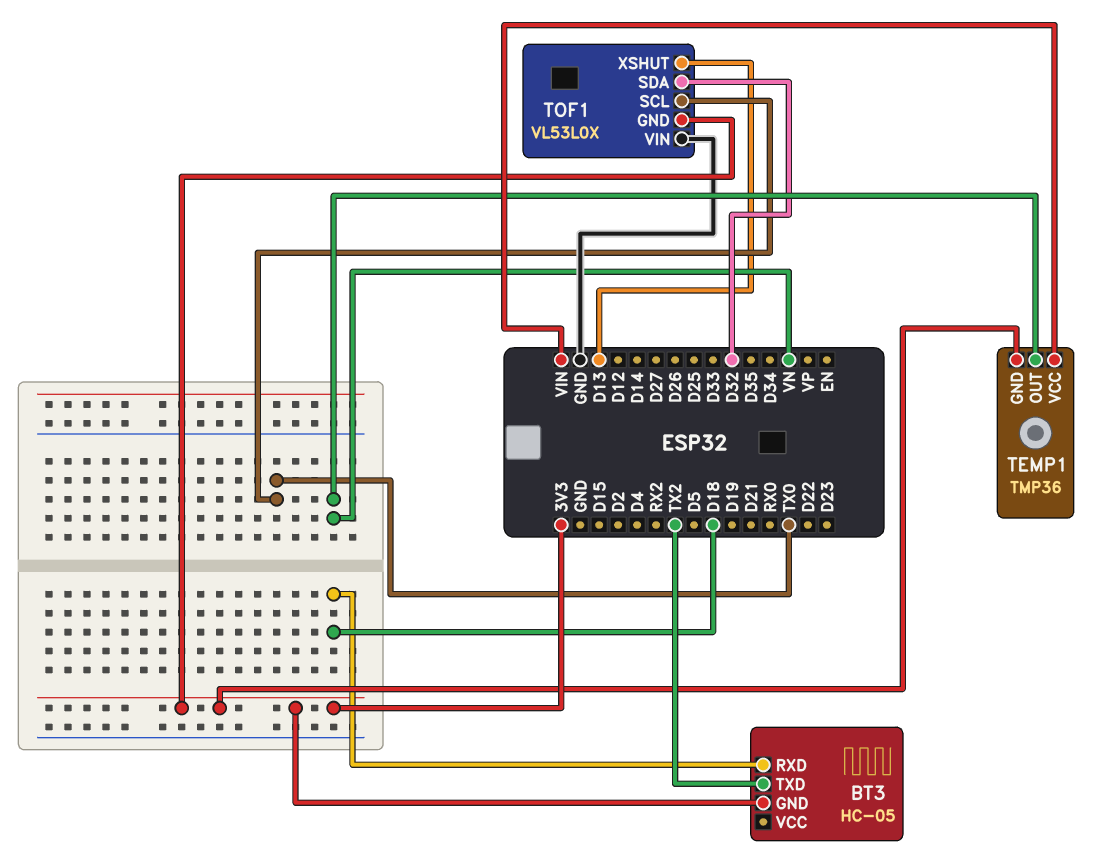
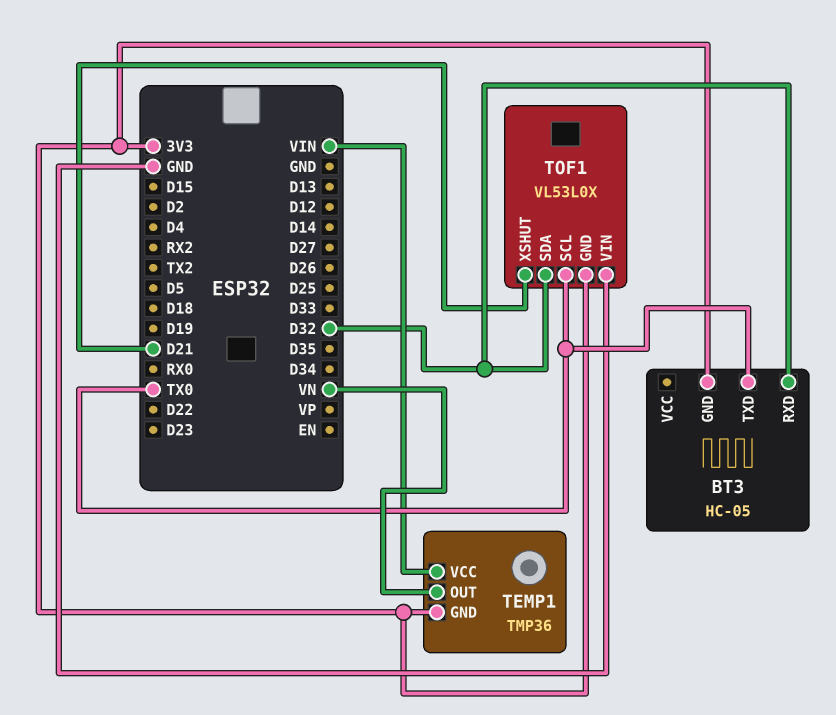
BT3 pin RXD: D18 -> D32
BT3 pin TXD: TX2 -> TX0
TOF1 pin XSHUT: D13 -> D21

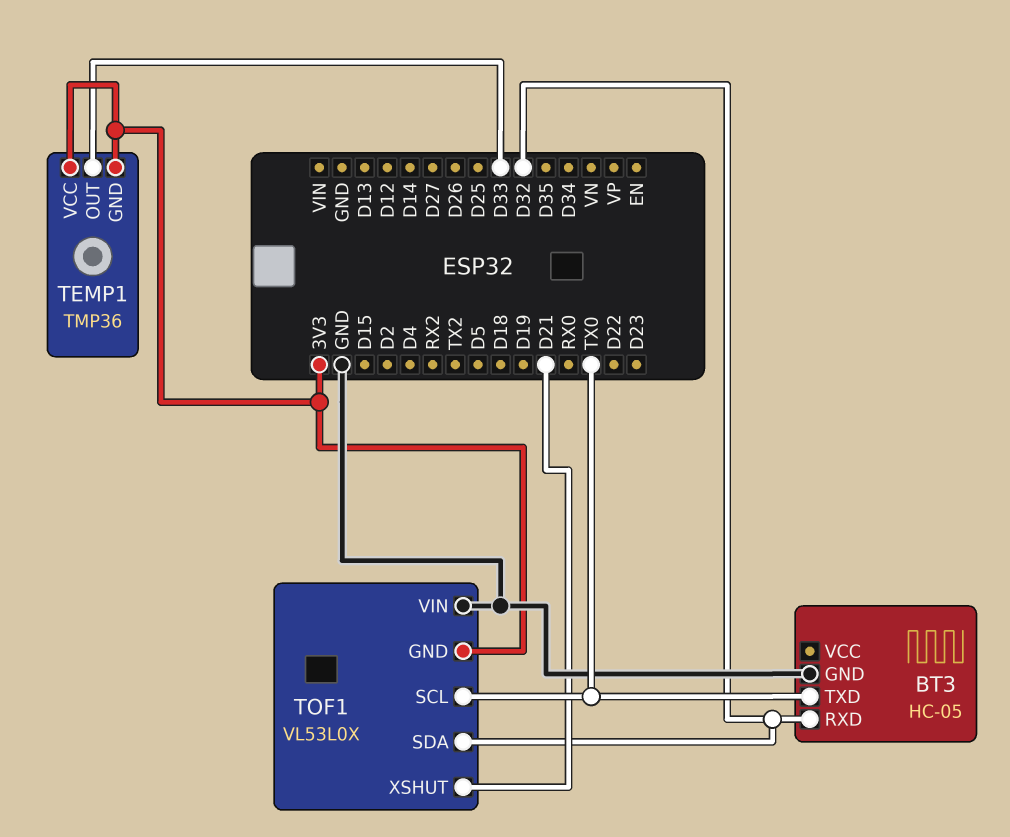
BT3 pin GND: 3V3 -> GND
TEMP1 pin OUT: VN -> D33
TEMP1 pin VCC: VIN -> 3V3

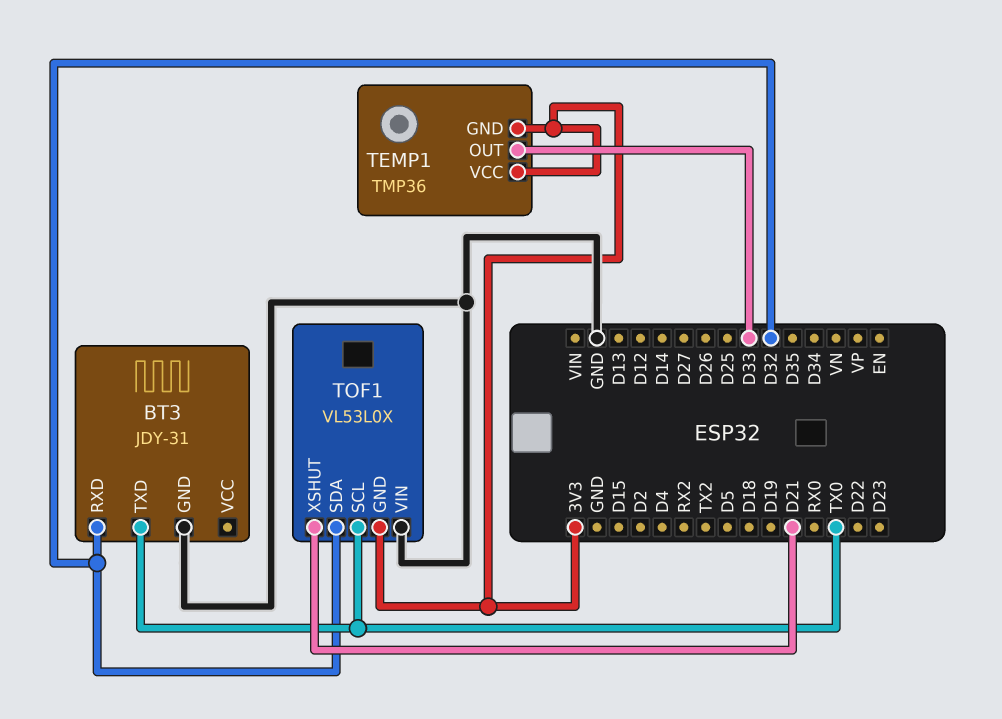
BT3: HC-05 -> JDY-31

